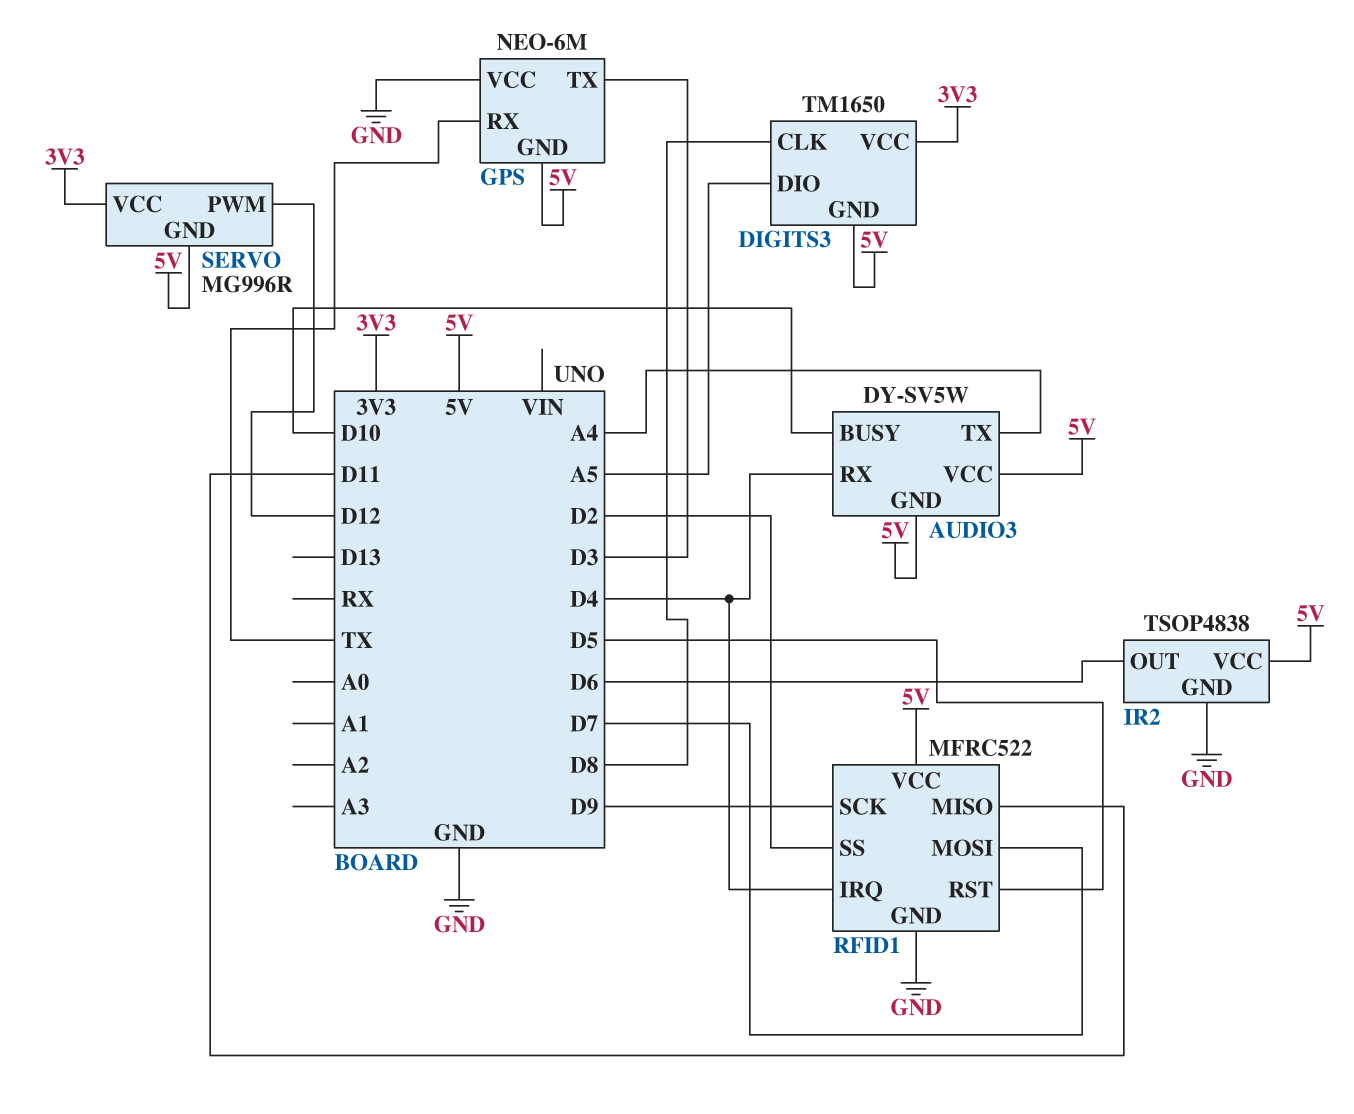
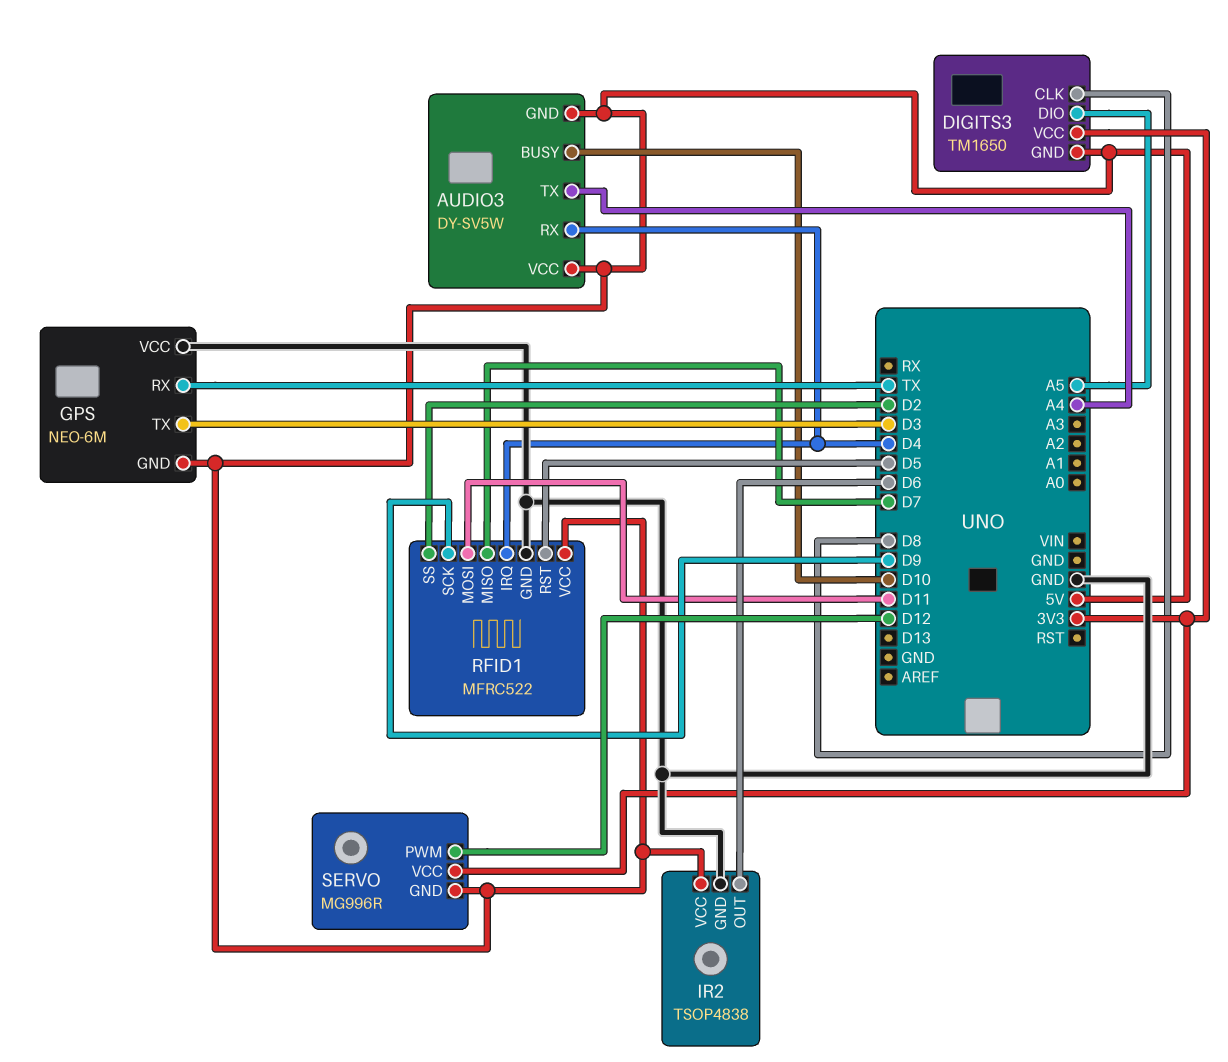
RFID1 pin MISO: D11 -> D7
RFID1 pin MOSI: D7 -> D11

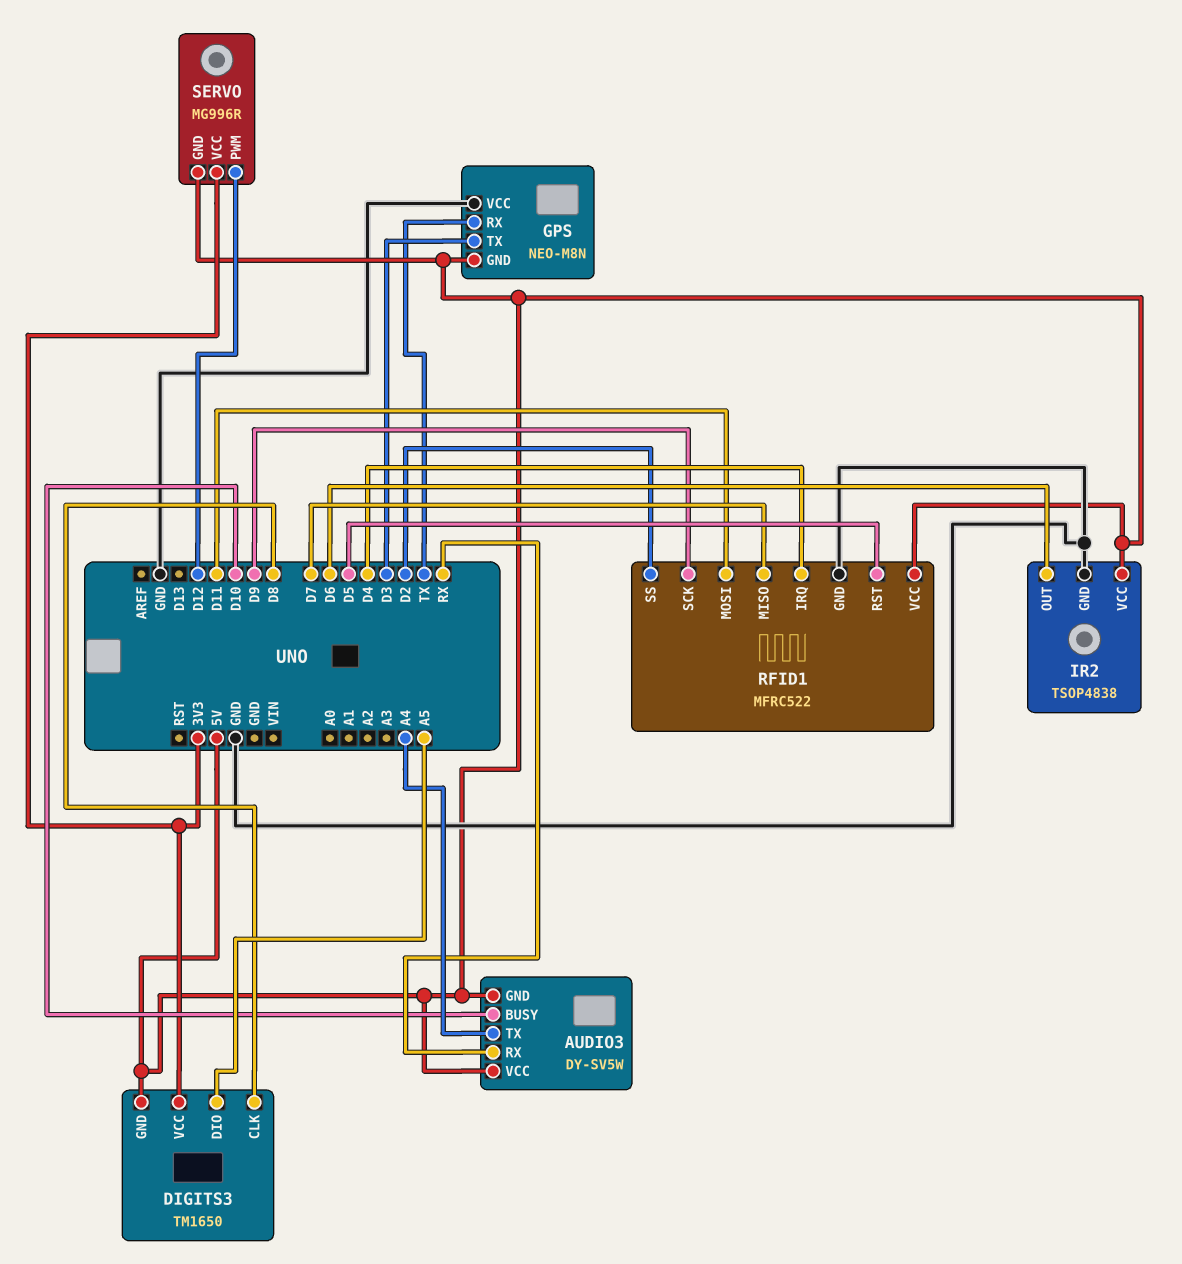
AUDIO3 pin RX: D4 -> RX
GPS: NEO-6M -> NEO-M8N

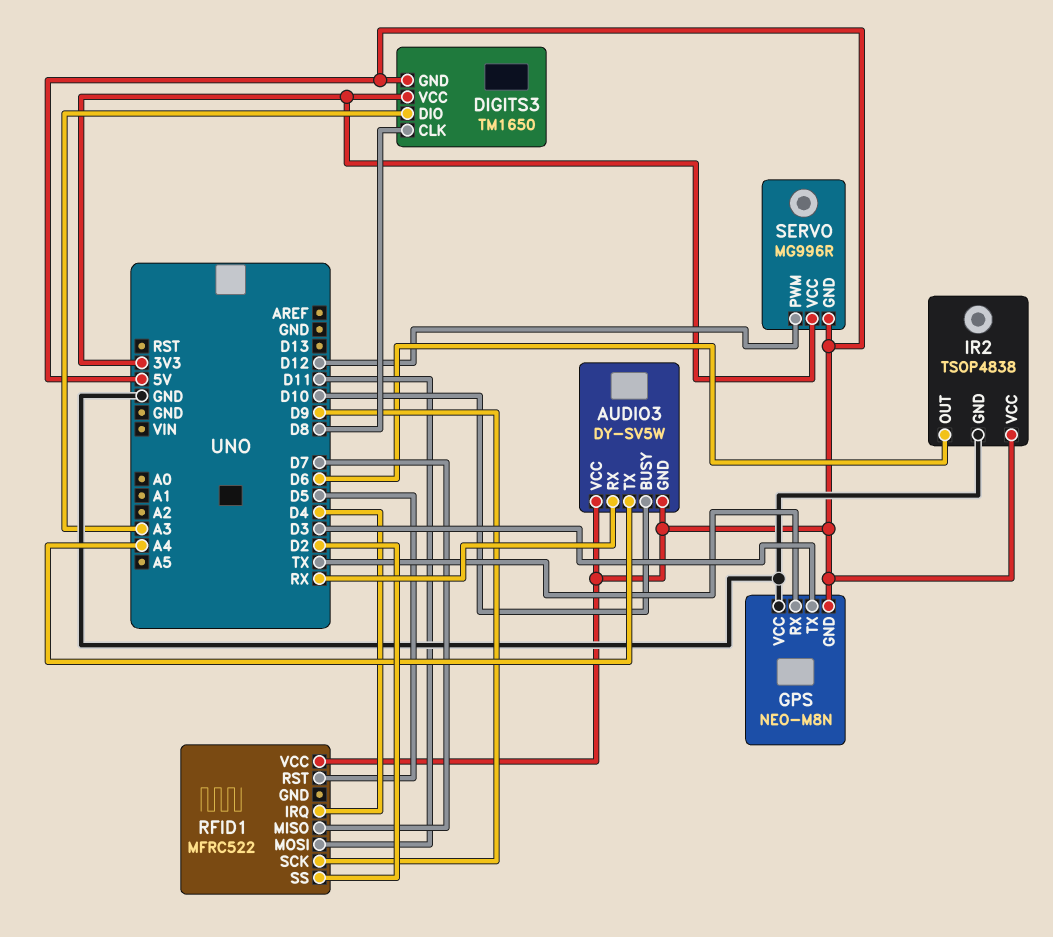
DIGITS3 pin DIO: A5 -> A3
RFID1 pin GND: GND -> none

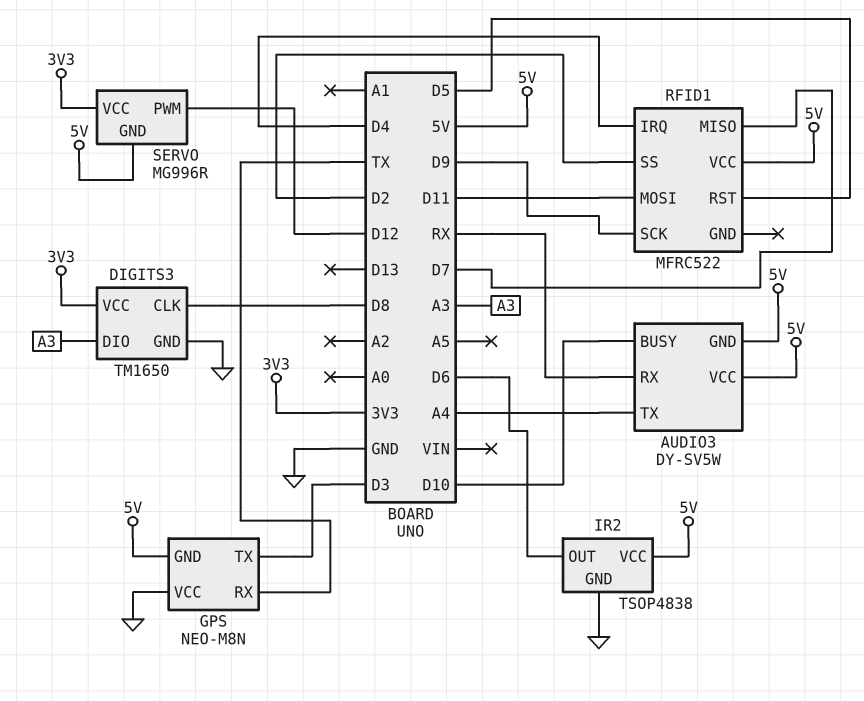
DIGITS3 pin GND: 5V -> GND

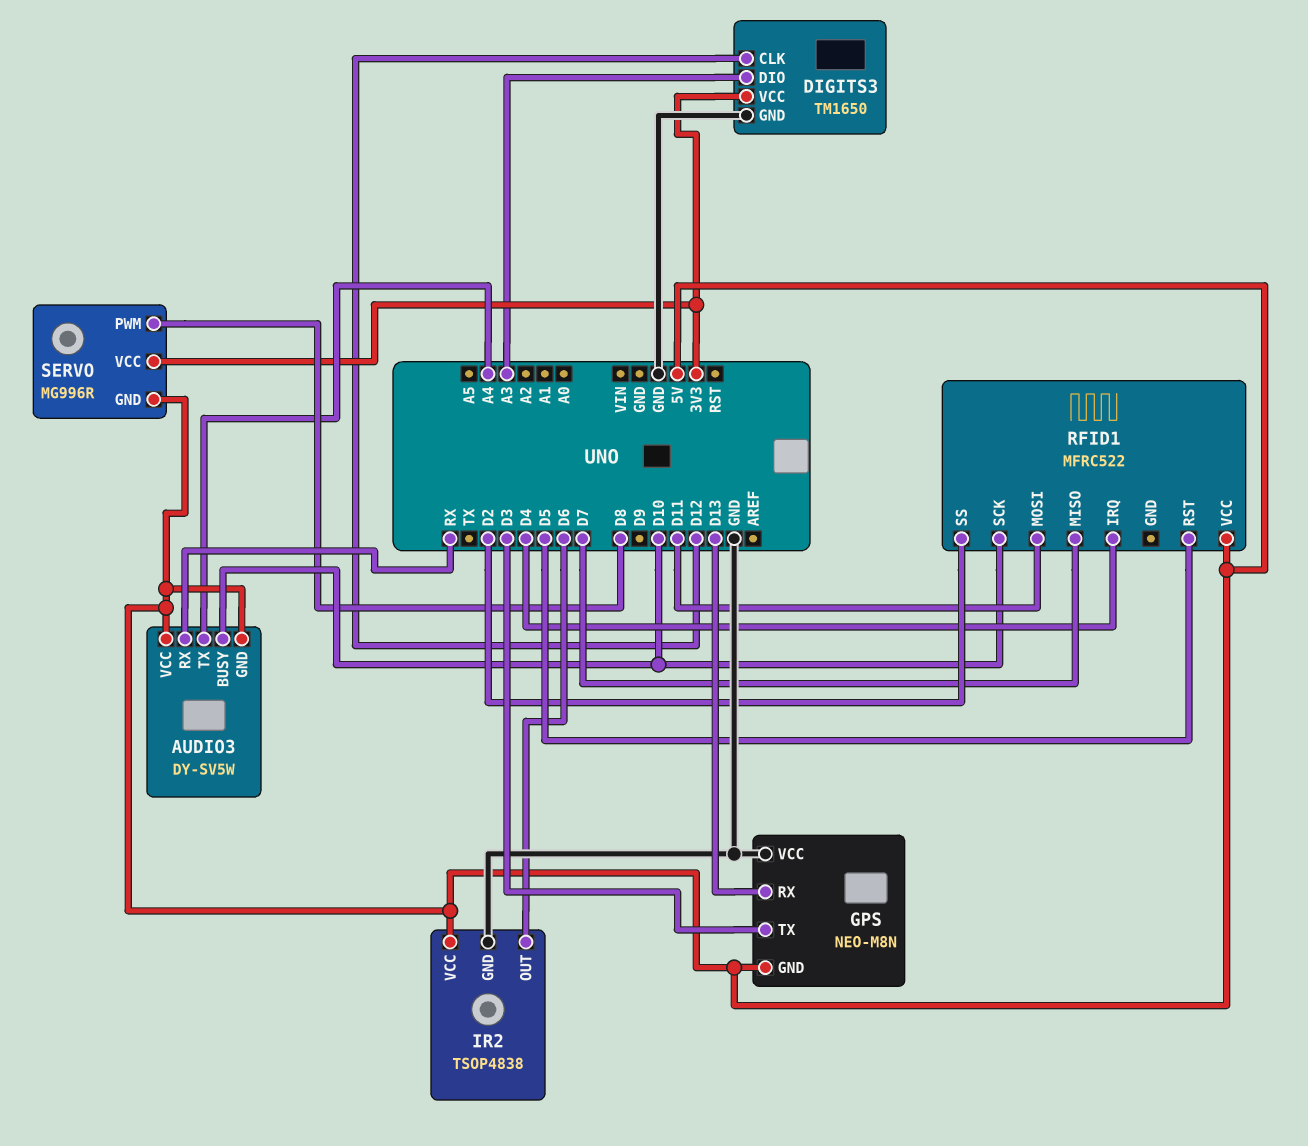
DIGITS3 pin CLK: D8 -> D12
GPS pin RX: TX -> D13
RFID1 pin SCK: D9 -> D10
SERVO pin PWM: D12 -> D8

